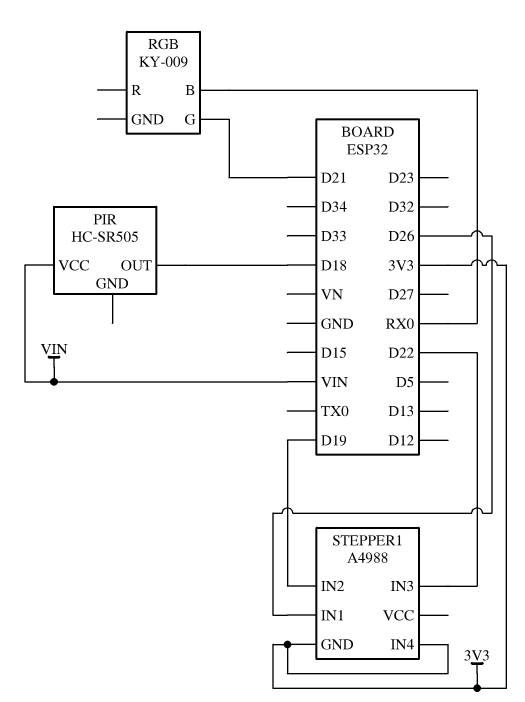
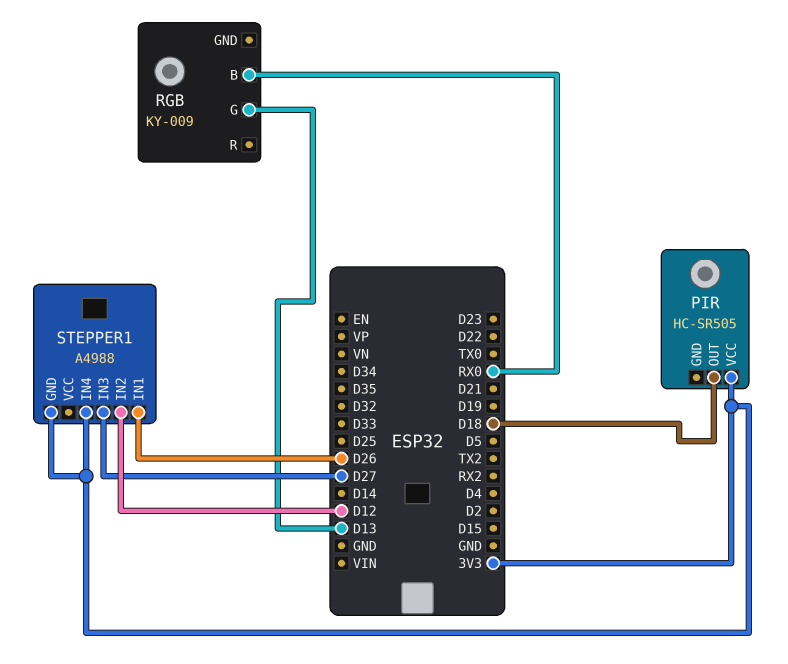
PIR pin VCC: VIN -> 3V3
RGB pin G: D21 -> D13
STEPPER1 pin IN2: D19 -> D12
STEPPER1 pin IN3: D22 -> D27

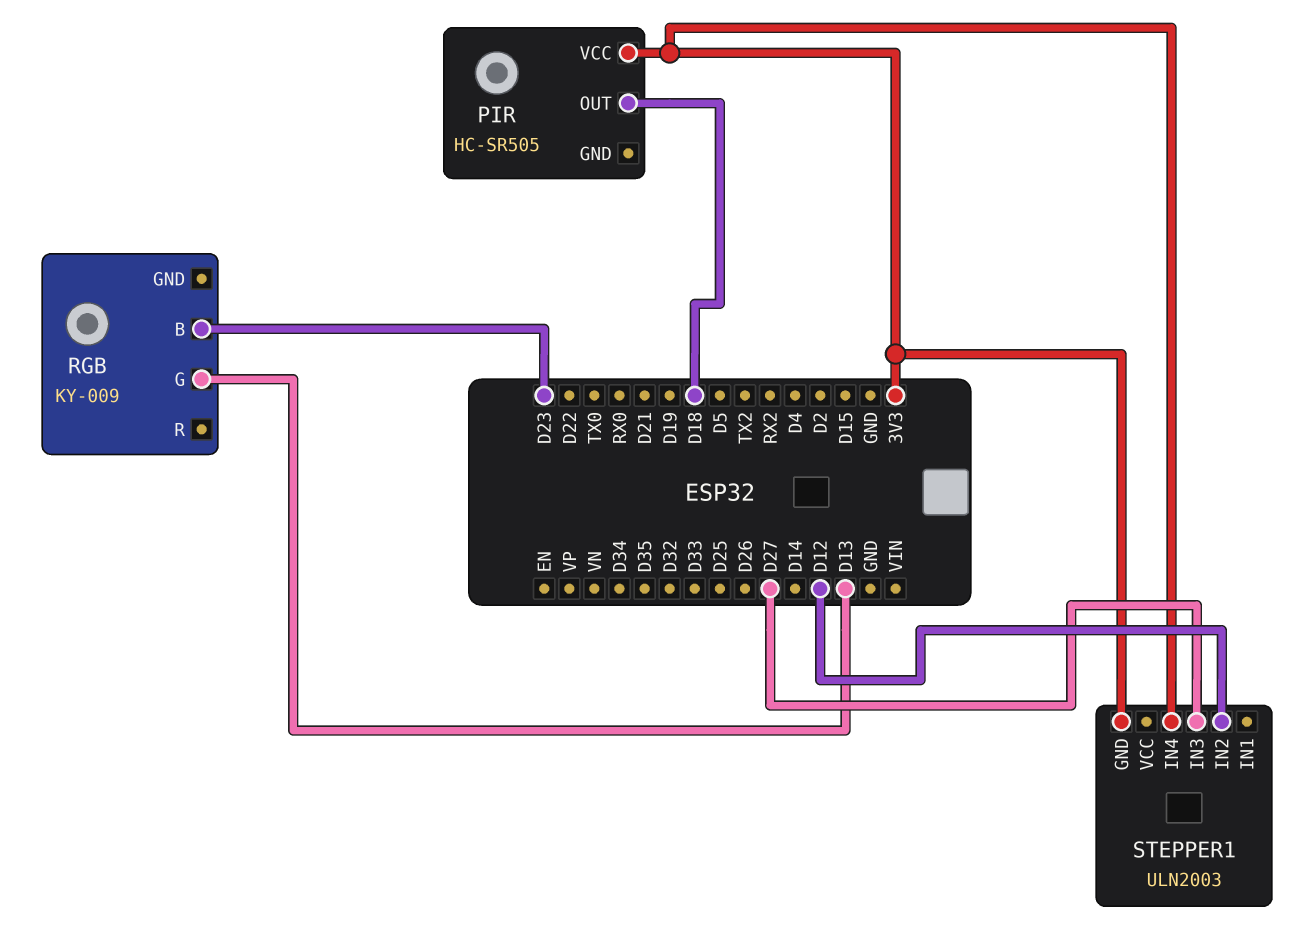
RGB pin B: RX0 -> D23
STEPPER1: A4988 -> ULN2003
STEPPER1 pin IN1: D26 -> none

